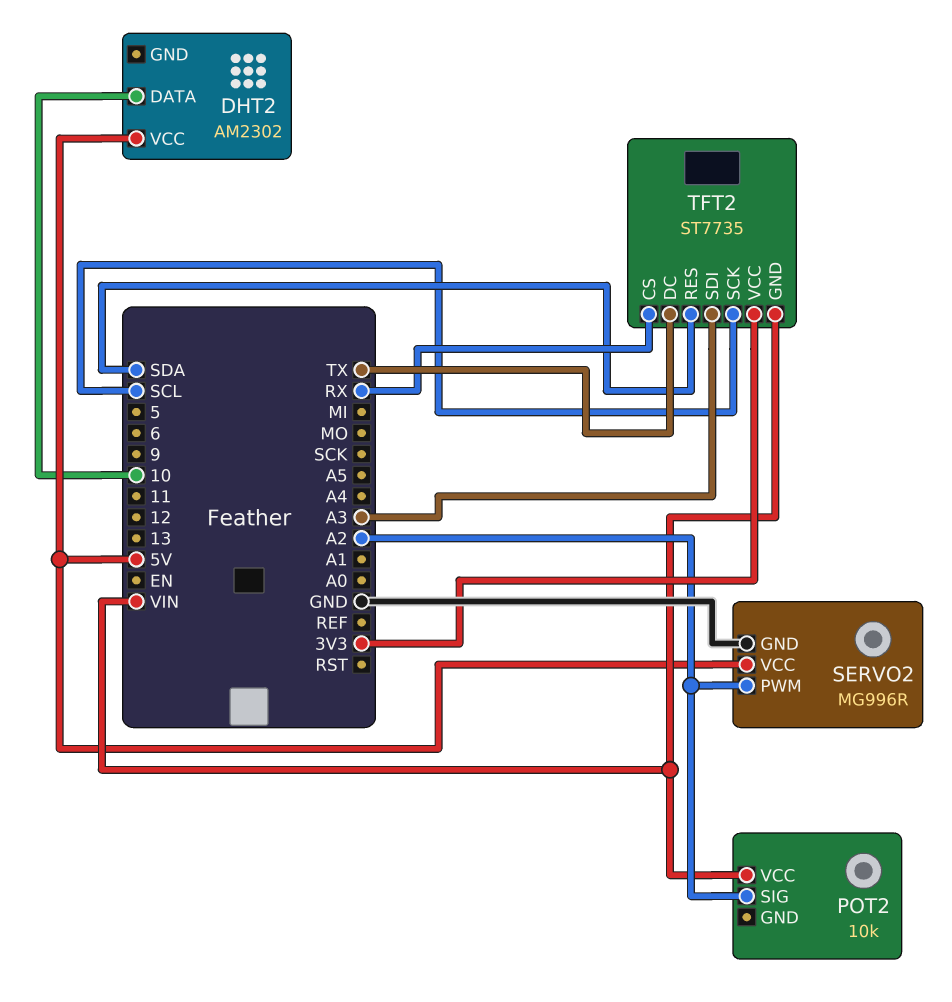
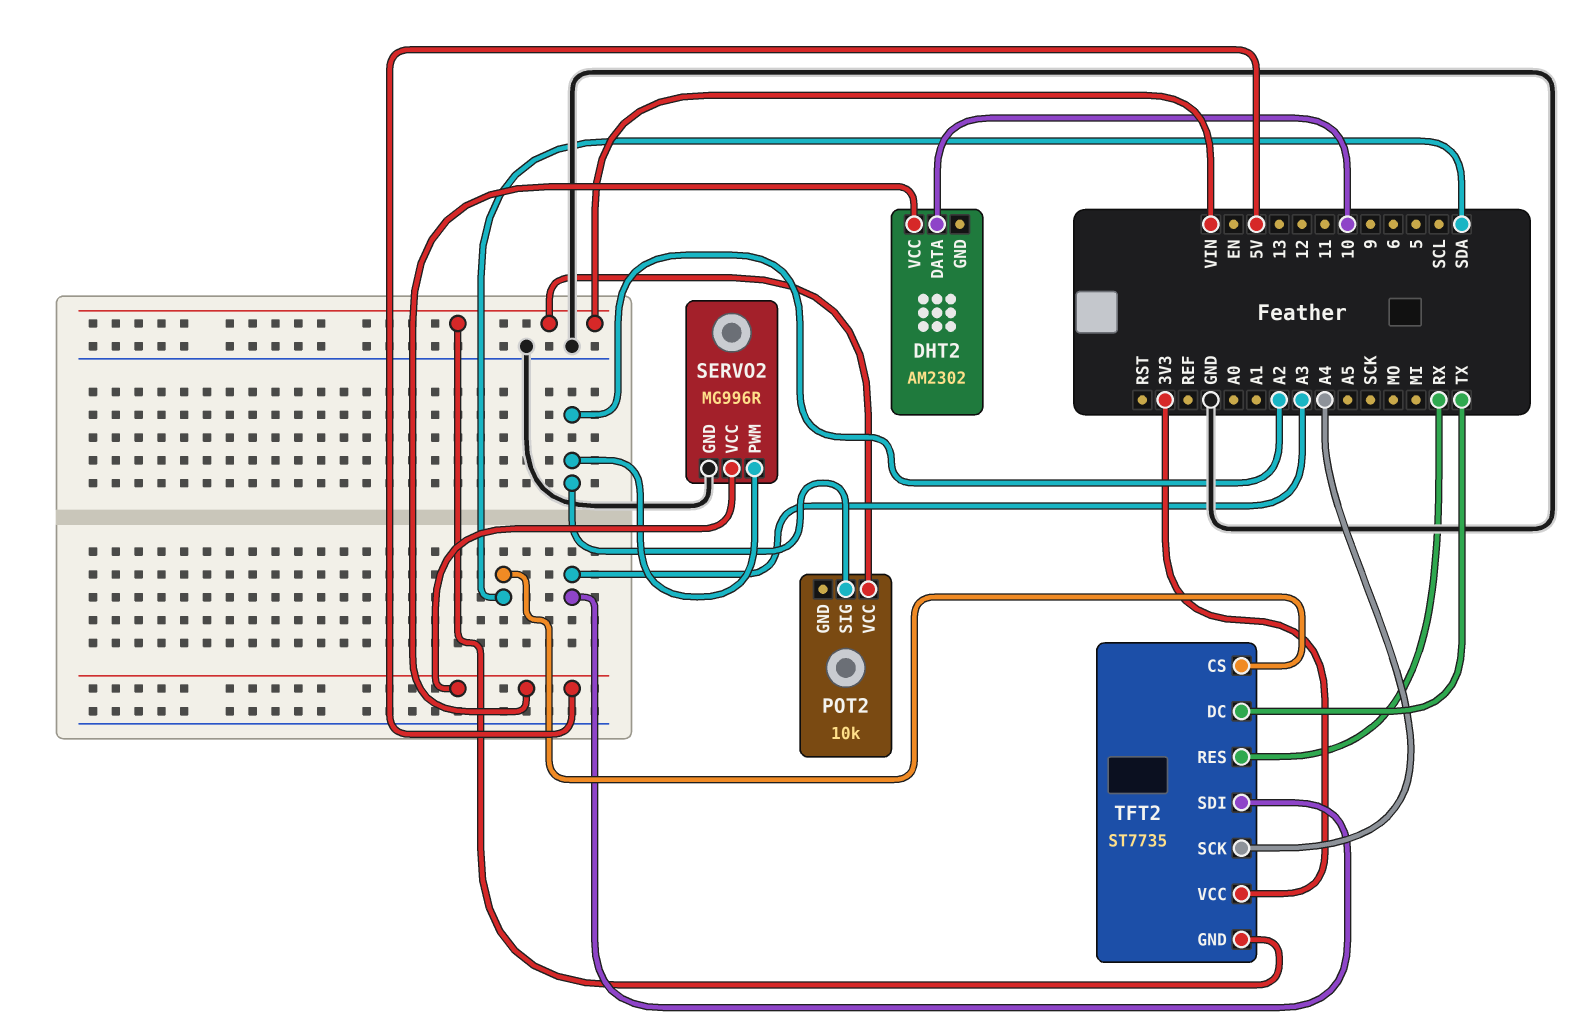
TFT2 pin CS: RX -> SDA
TFT2 pin RES: SDA -> RX
TFT2 pin SCK: SCL -> A4

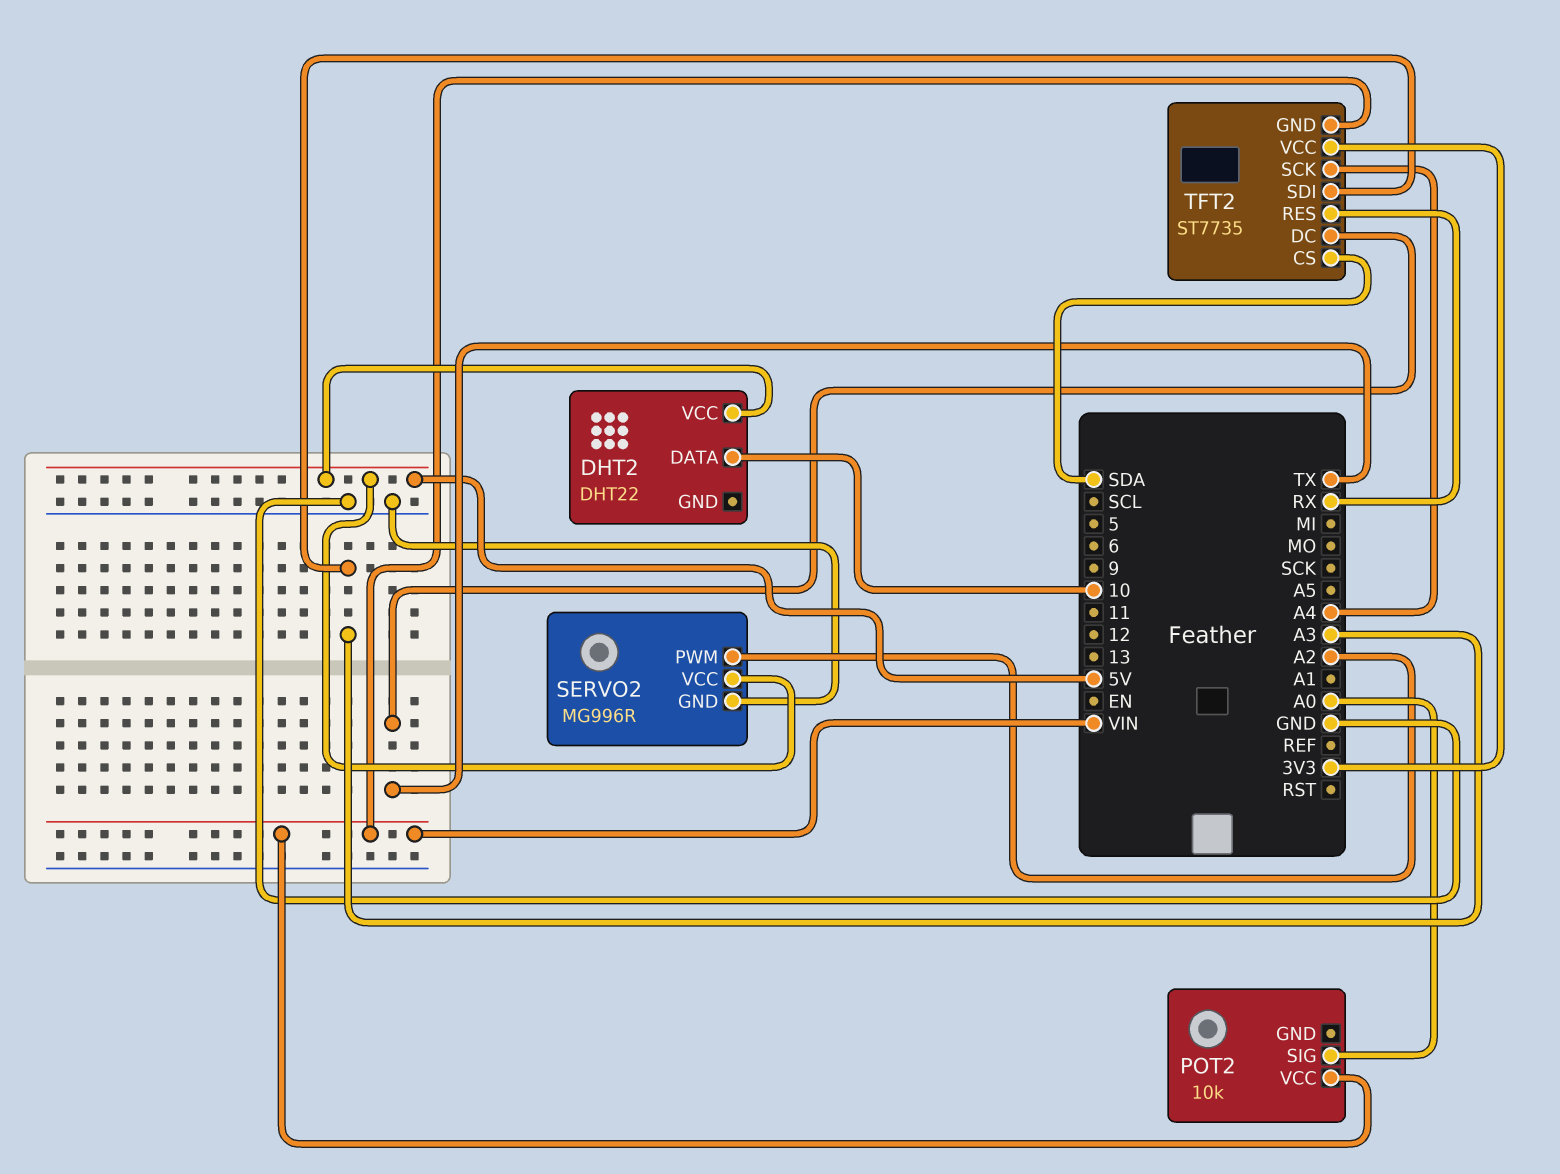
DHT2: AM2302 -> DHT22
POT2 pin SIG: A2 -> A0

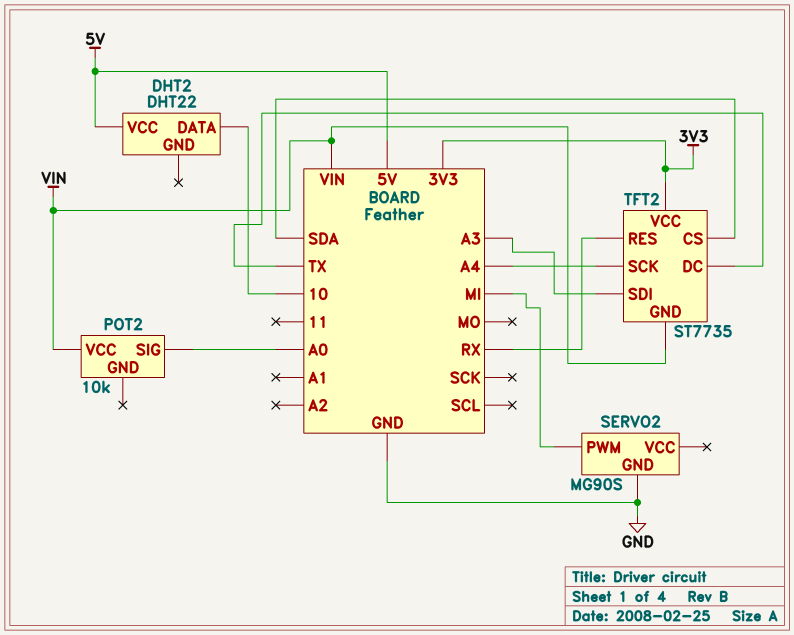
SERVO2: MG996R -> MG90S
SERVO2 pin PWM: A2 -> MI
SERVO2 pin VCC: 5V -> none

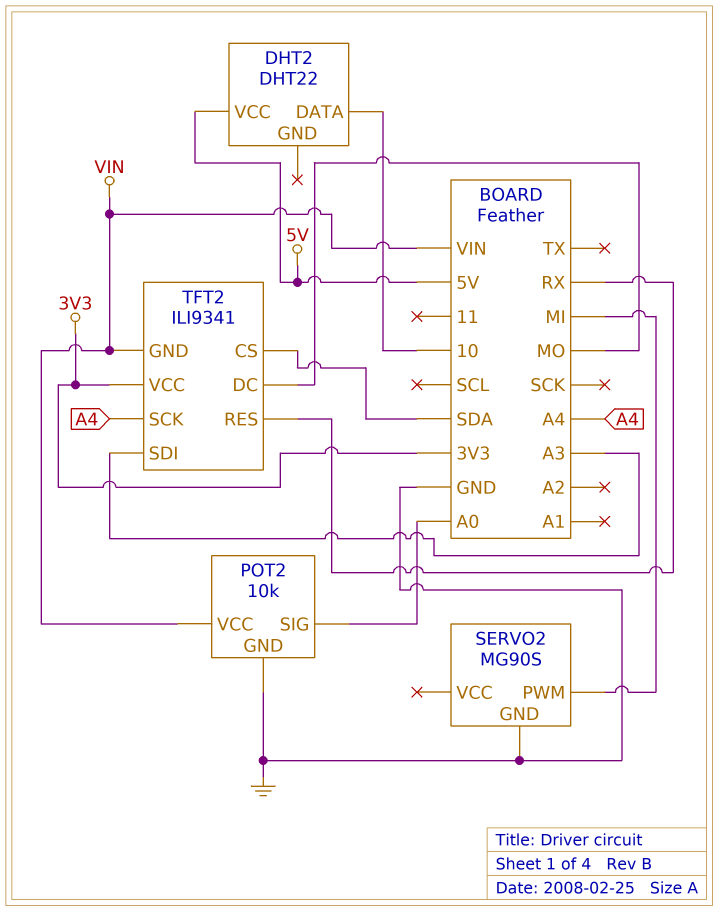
POT2 pin GND: none -> GND
TFT2: ST7735 -> ILI9341
TFT2 pin DC: TX -> MO

